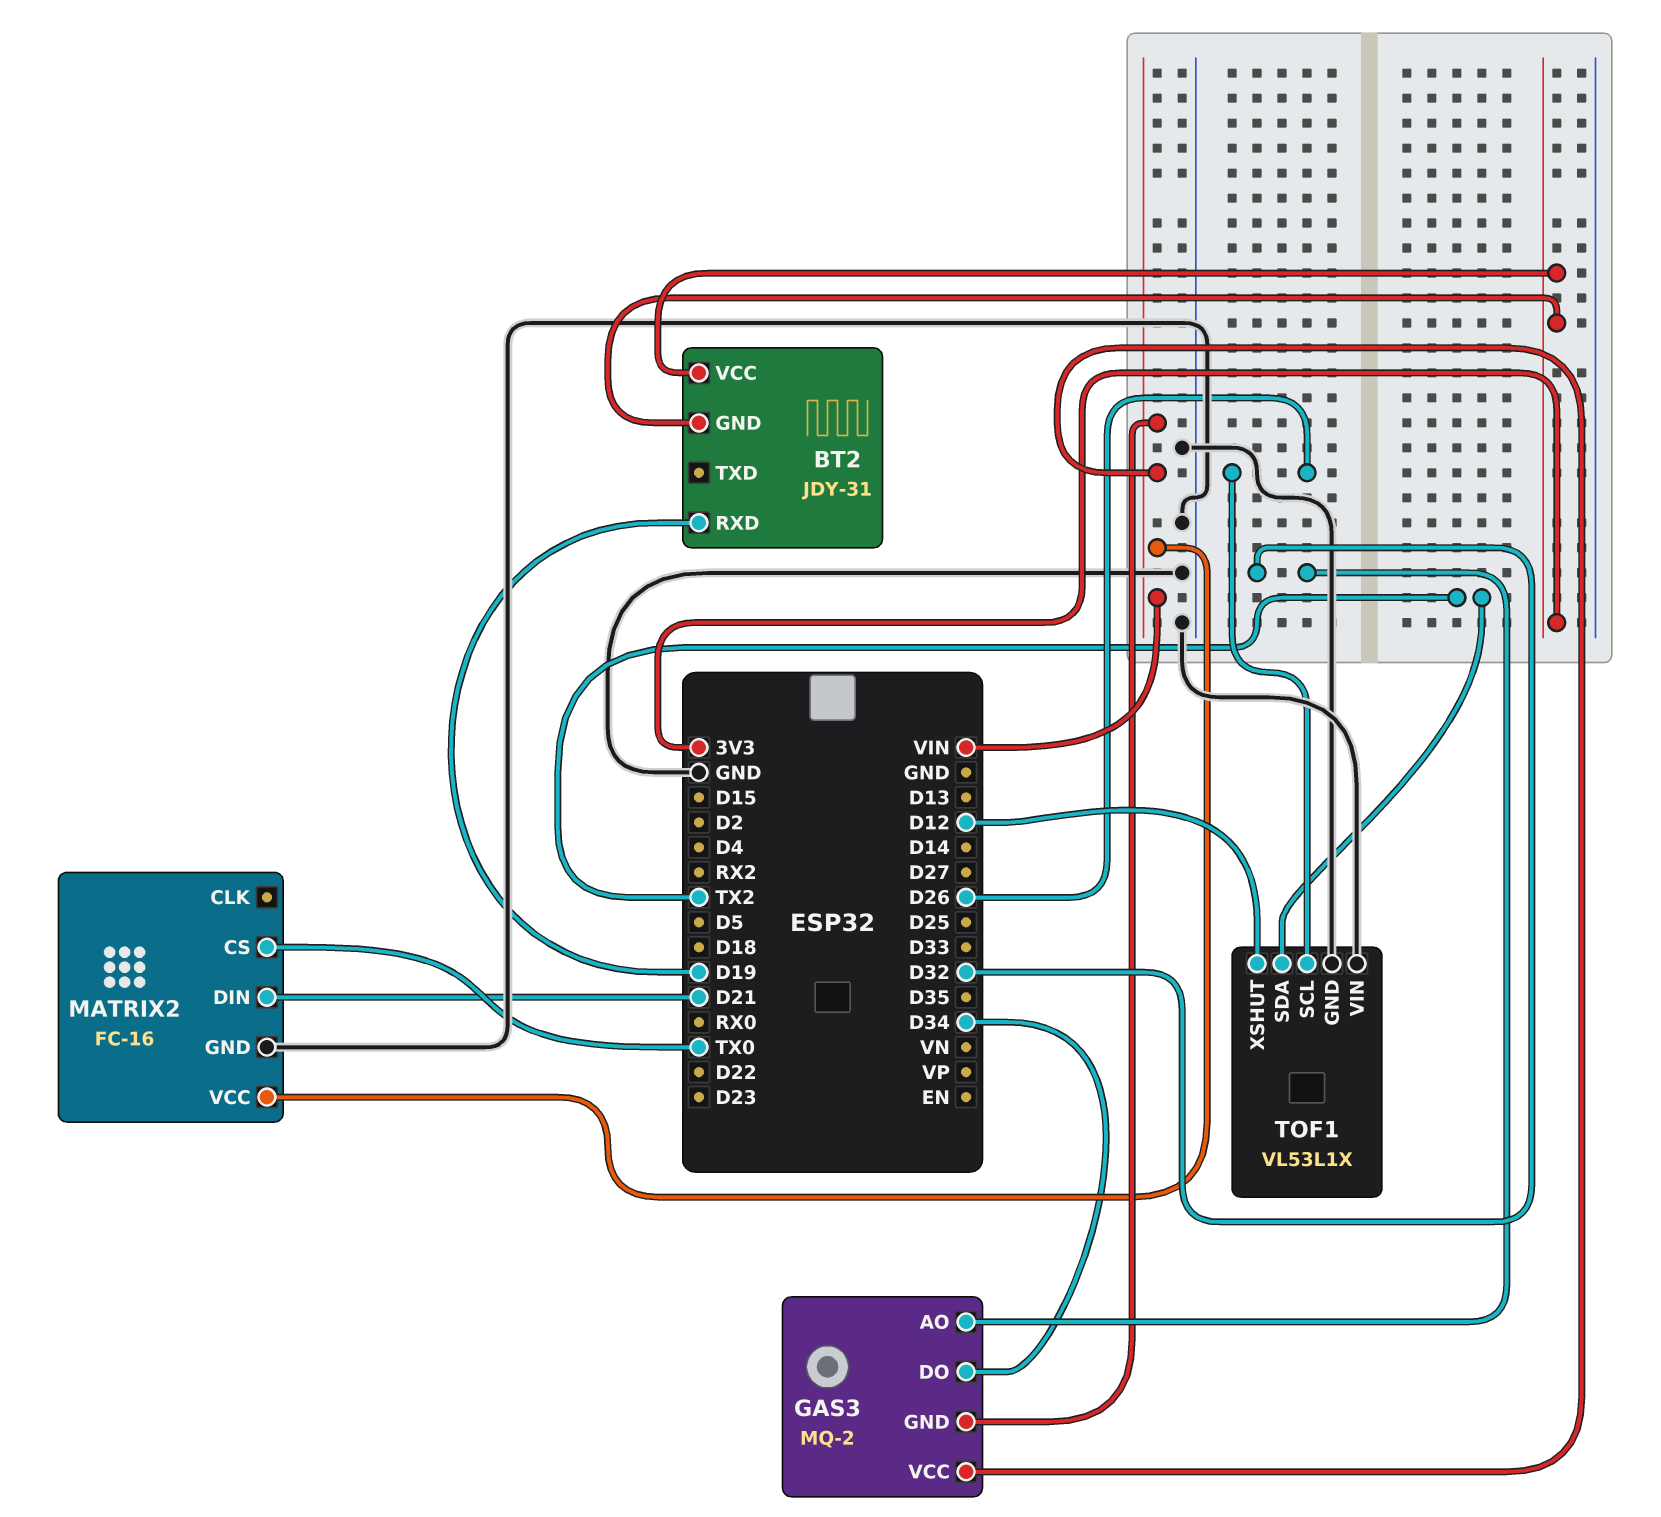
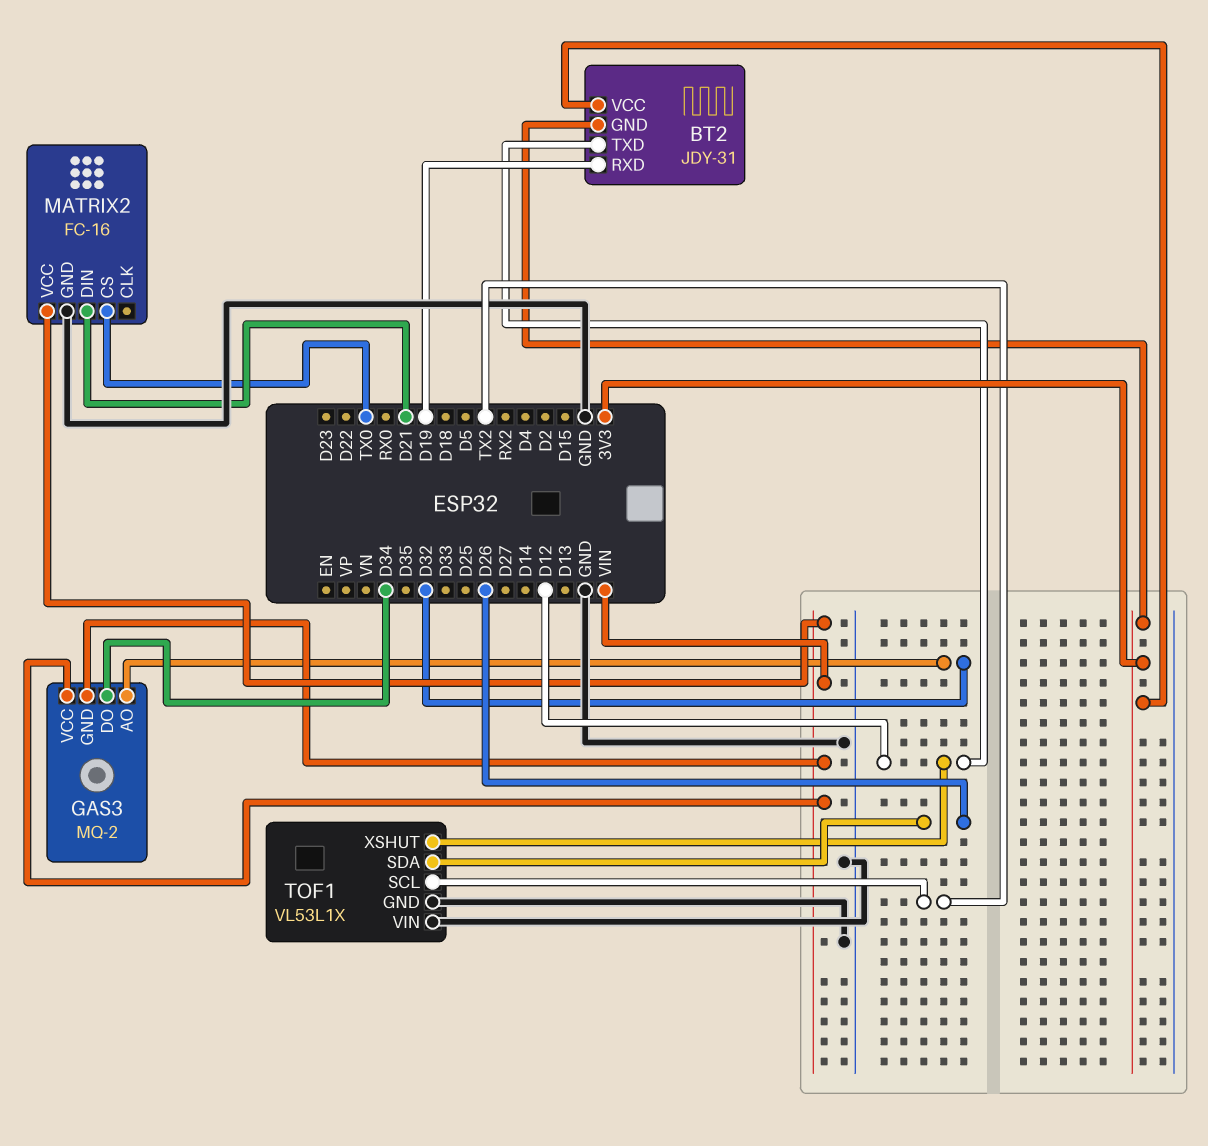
BT2 pin TXD: none -> D12
TOF1 pin SCL: D26 -> TX2
TOF1 pin SDA: TX2 -> D26

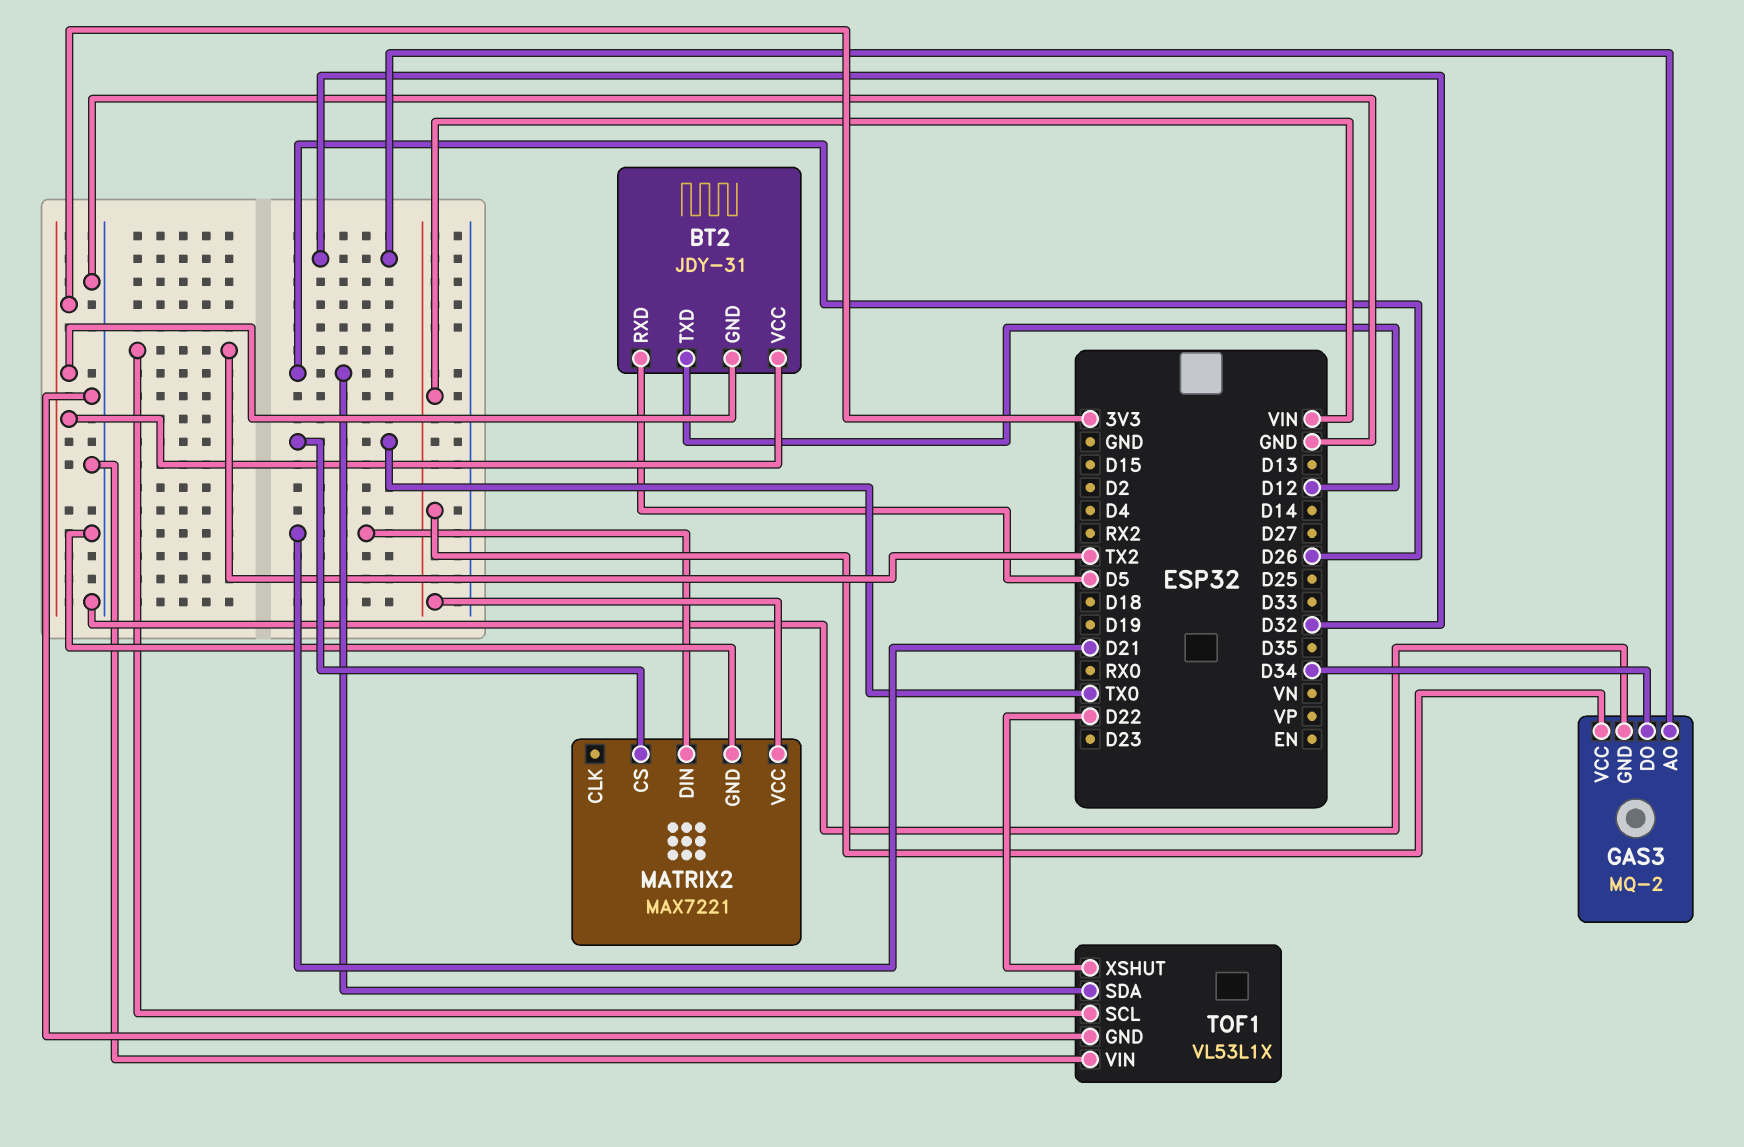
BT2 pin RXD: D19 -> D5
GAS3 pin GND: VIN -> GND
MATRIX2: FC-16 -> MAX7221
TOF1 pin XSHUT: D12 -> D22

